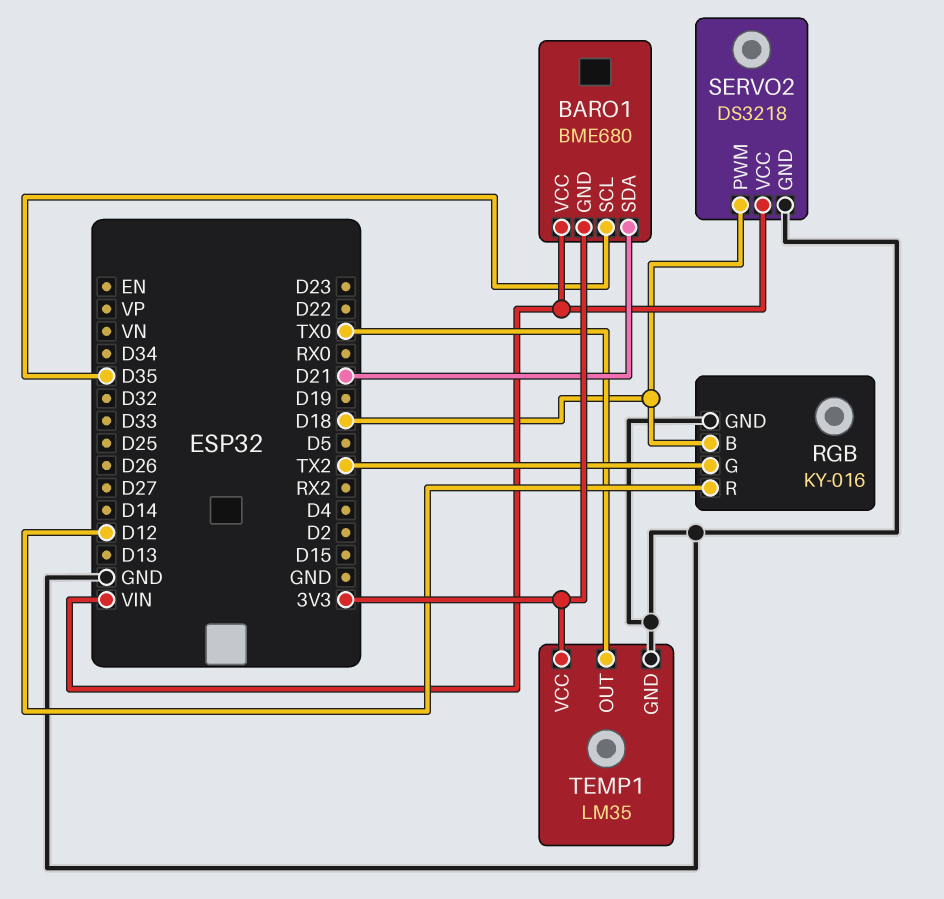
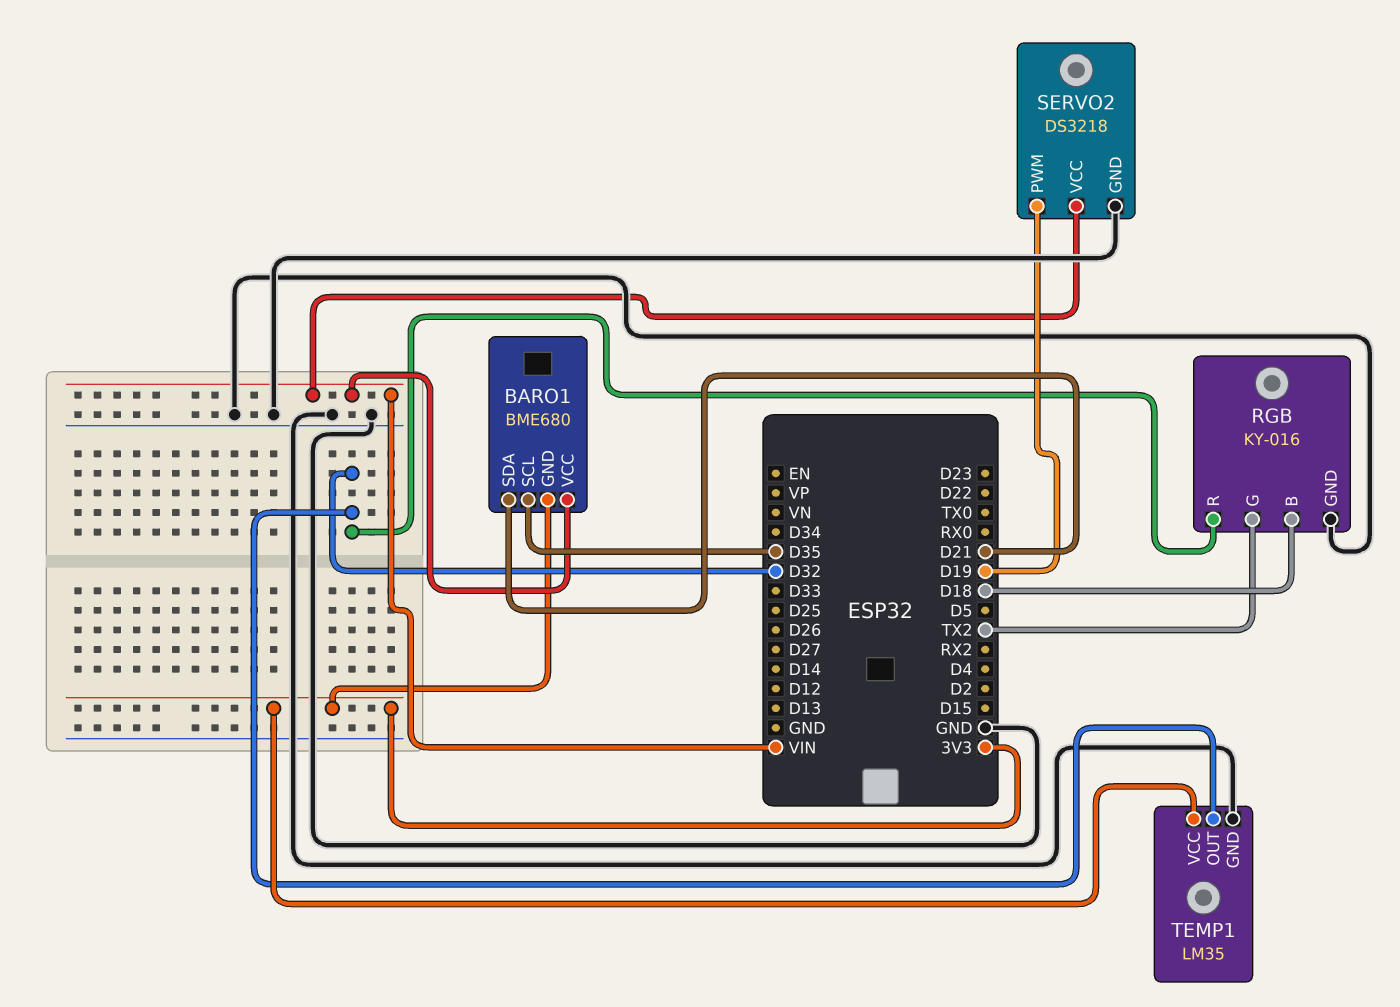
RGB pin R: D12 -> D32
SERVO2 pin PWM: D18 -> D19
TEMP1 pin OUT: TX0 -> D32

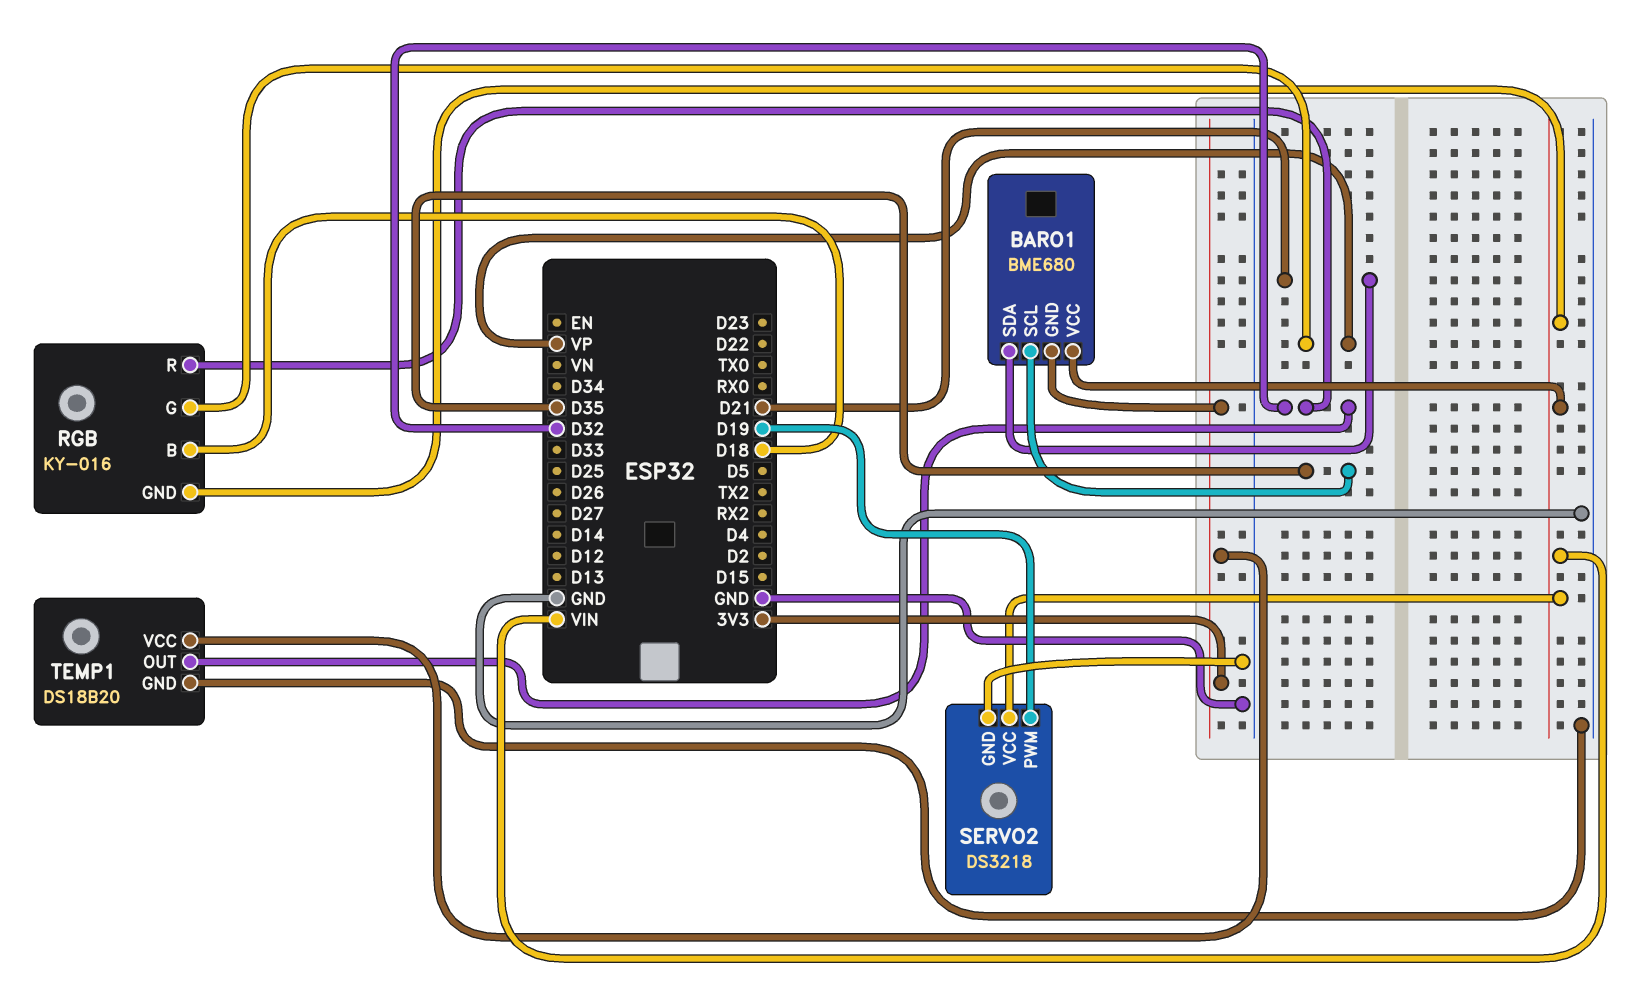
RGB pin G: TX2 -> VP
RGB pin GND: GND -> VIN
TEMP1: LM35 -> DS18B20

